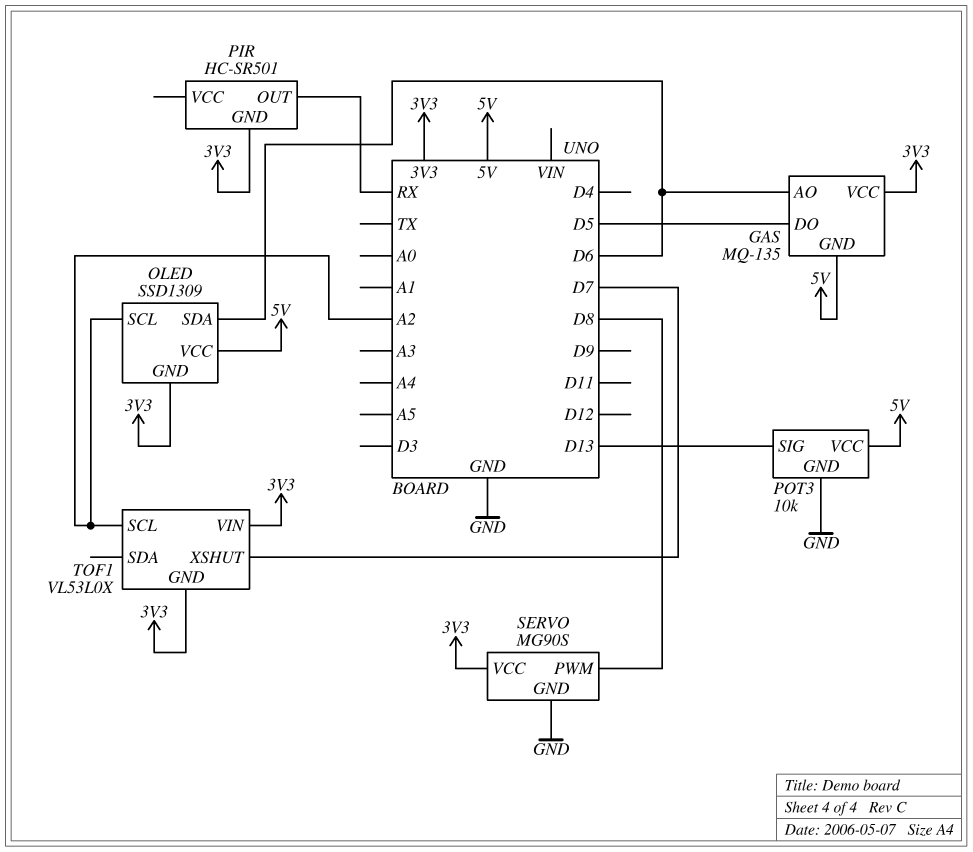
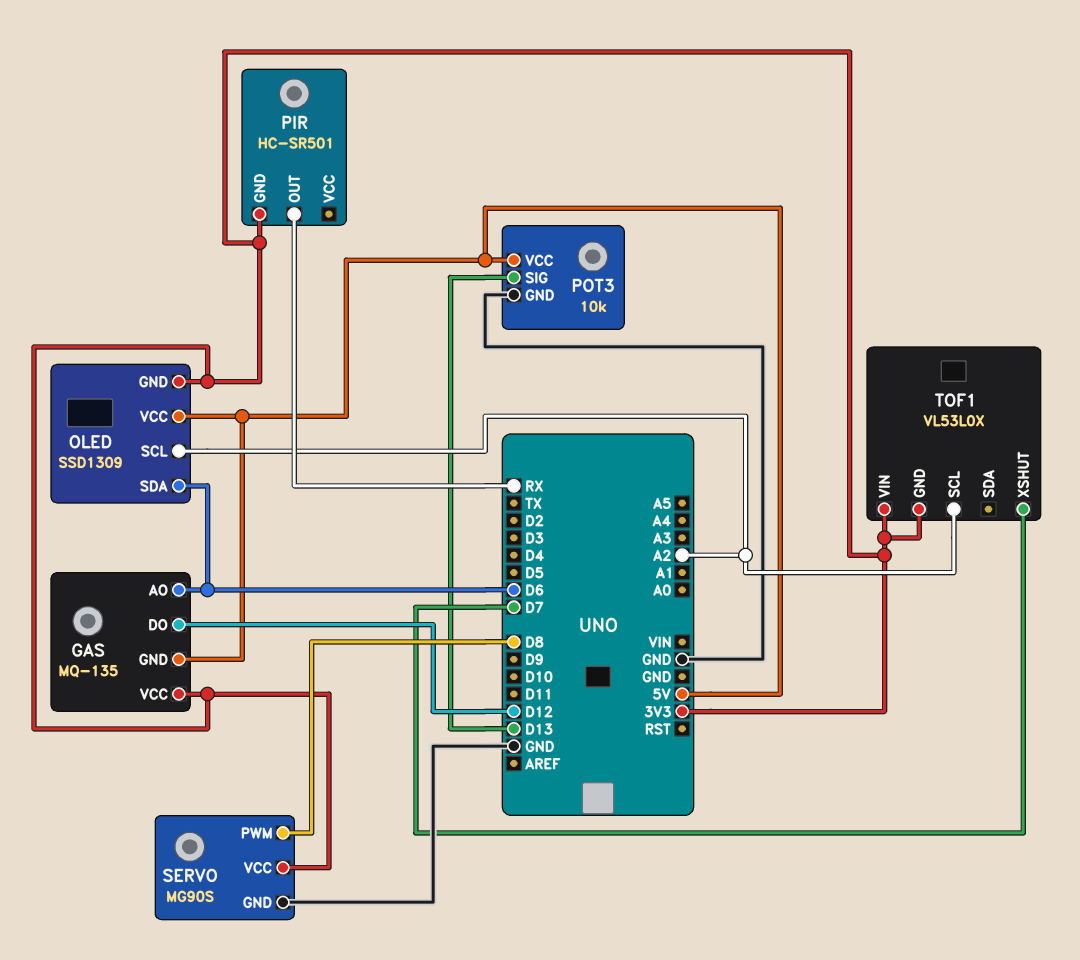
GAS pin DO: D5 -> D12

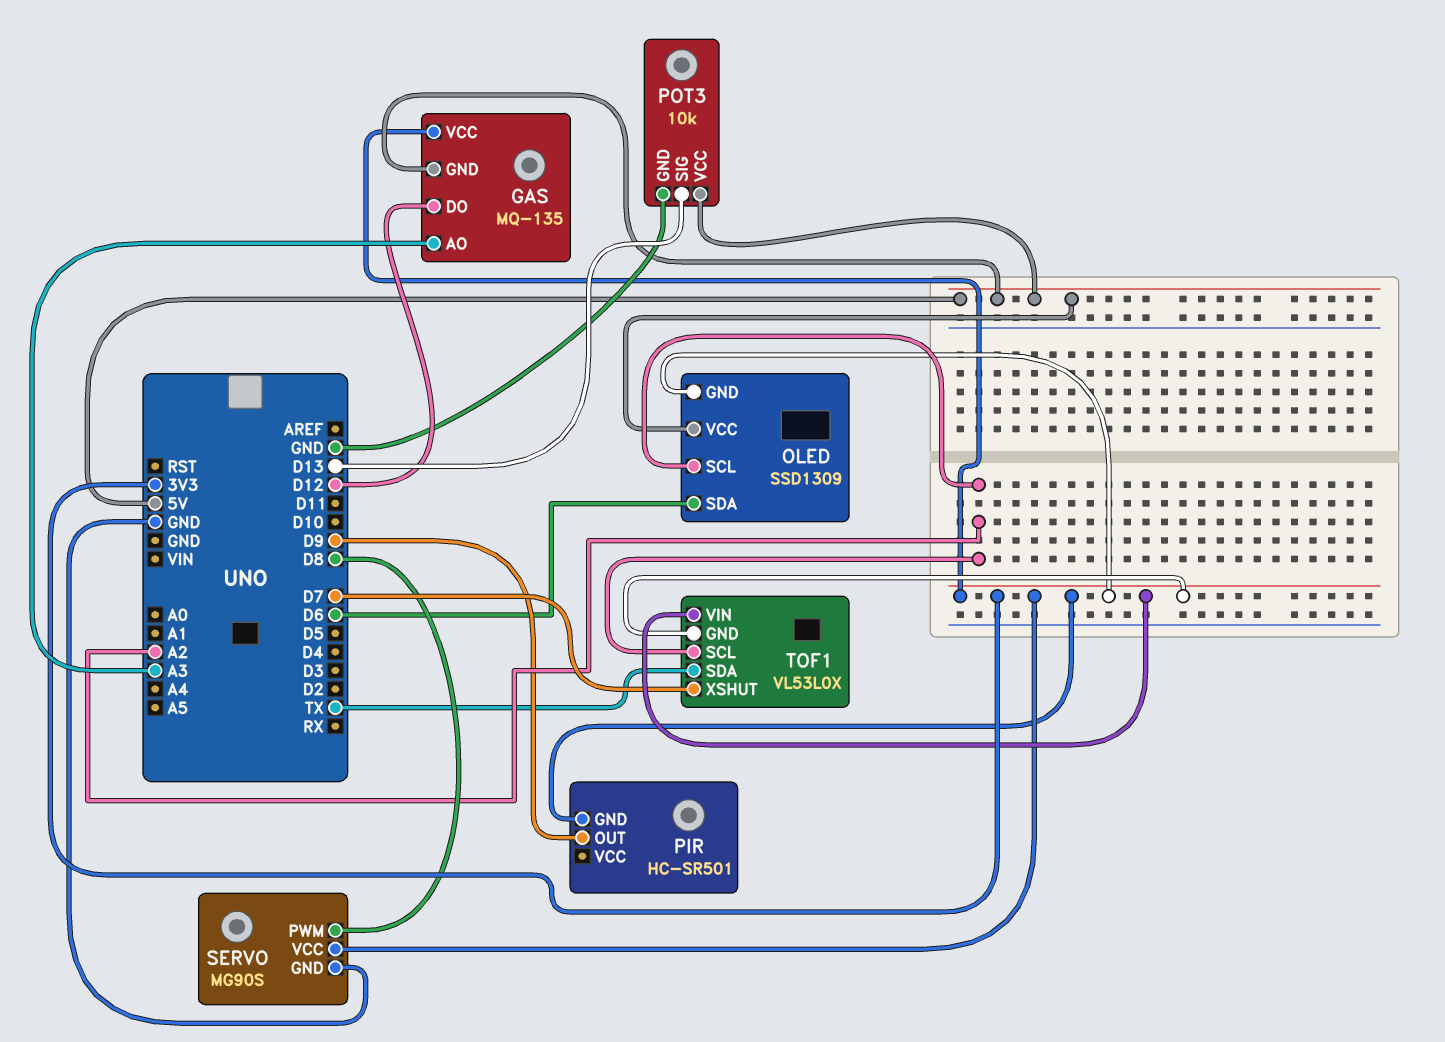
GAS pin AO: D6 -> A3
PIR pin OUT: RX -> D9
TOF1 pin SDA: none -> TX

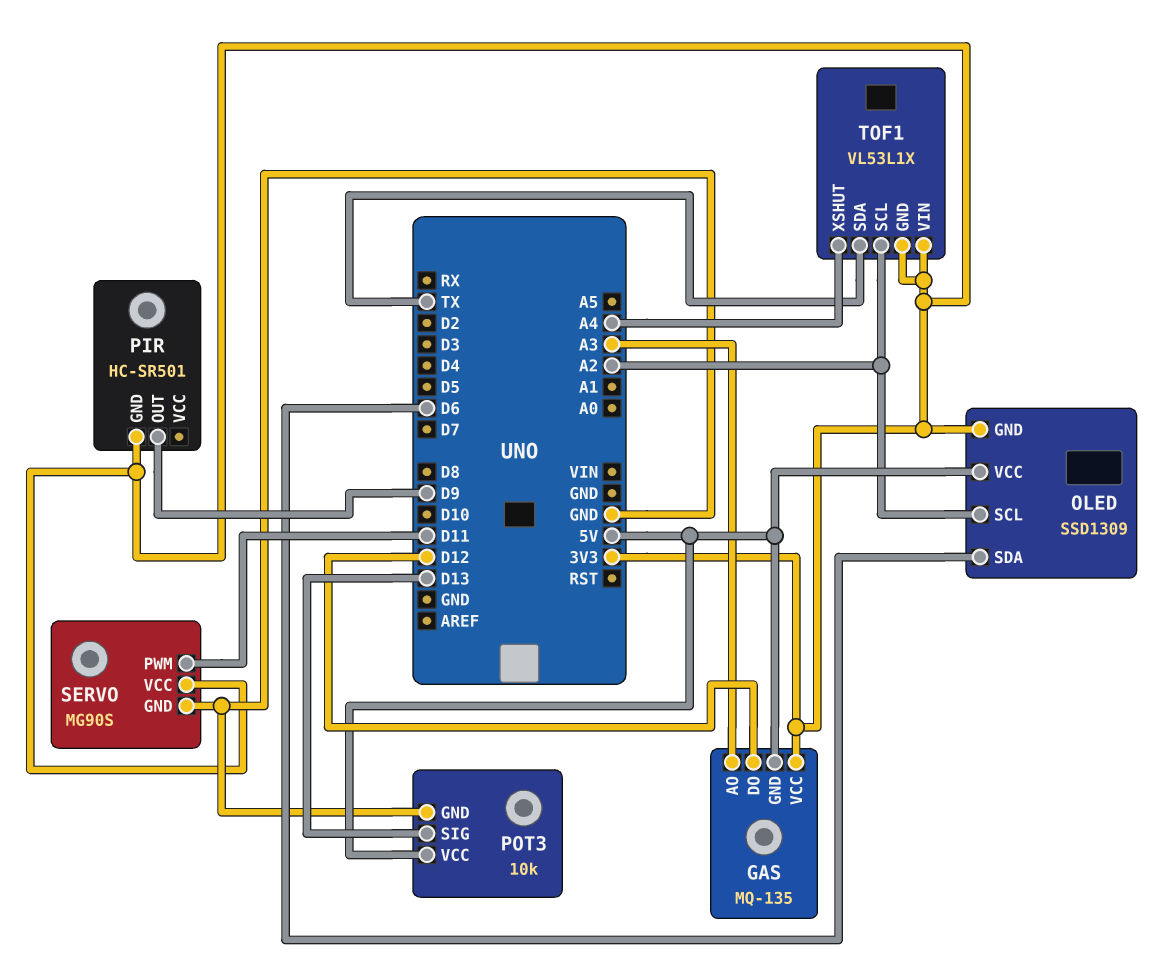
SERVO pin PWM: D8 -> D11
TOF1: VL53L0X -> VL53L1X
TOF1 pin XSHUT: D7 -> A4

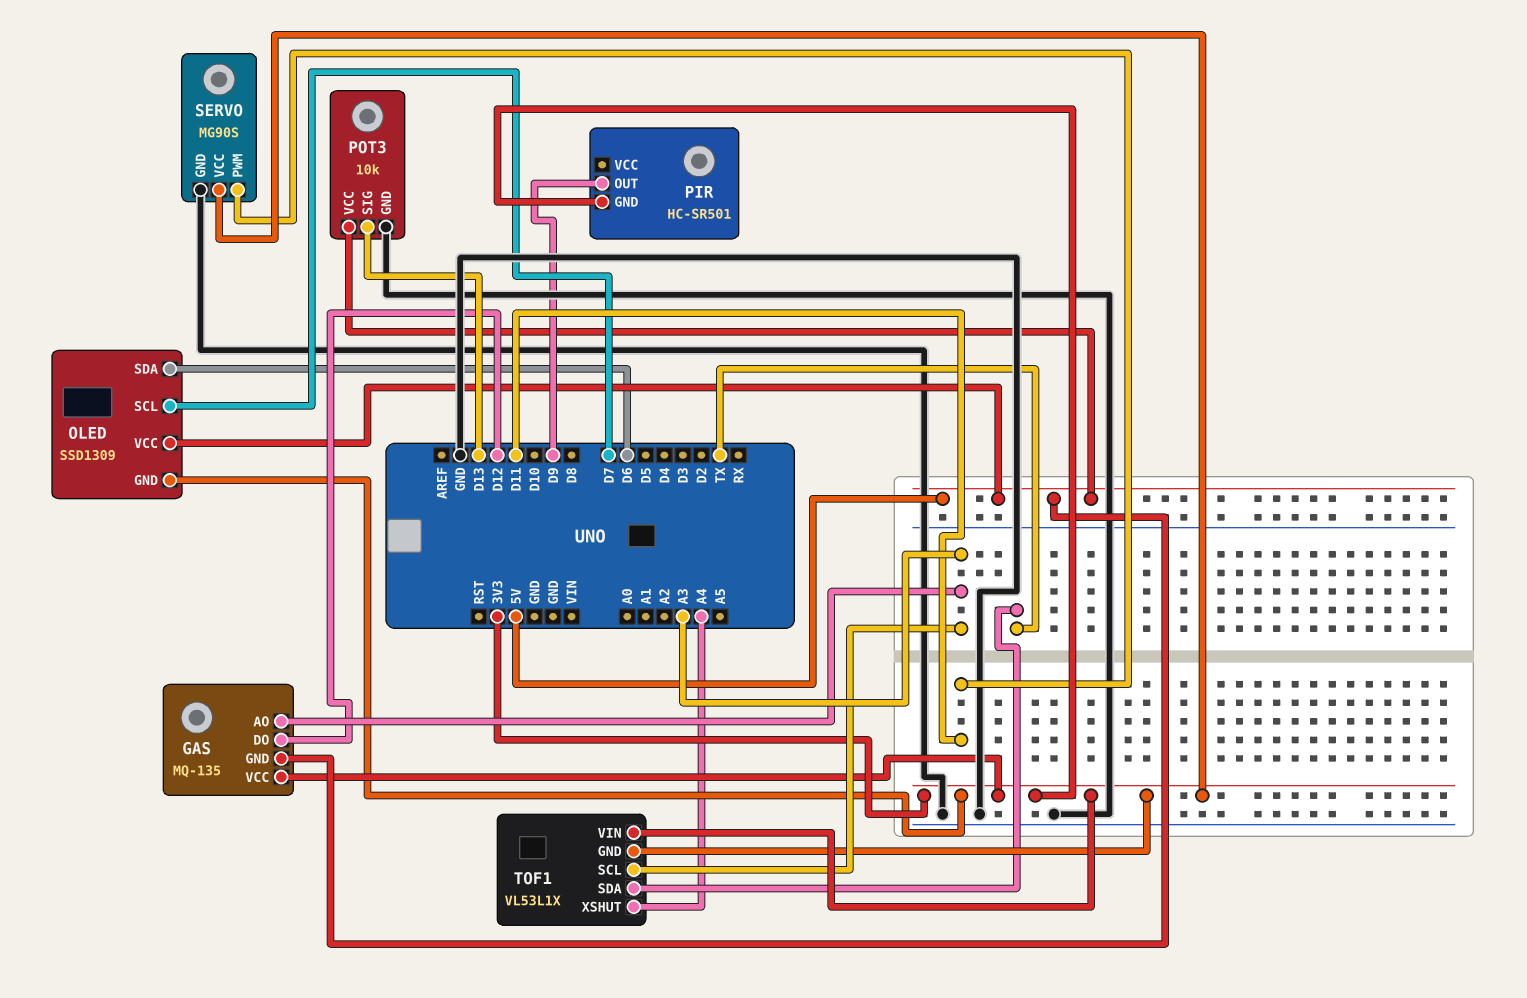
OLED pin SCL: A2 -> D7
TOF1 pin SCL: A2 -> A3

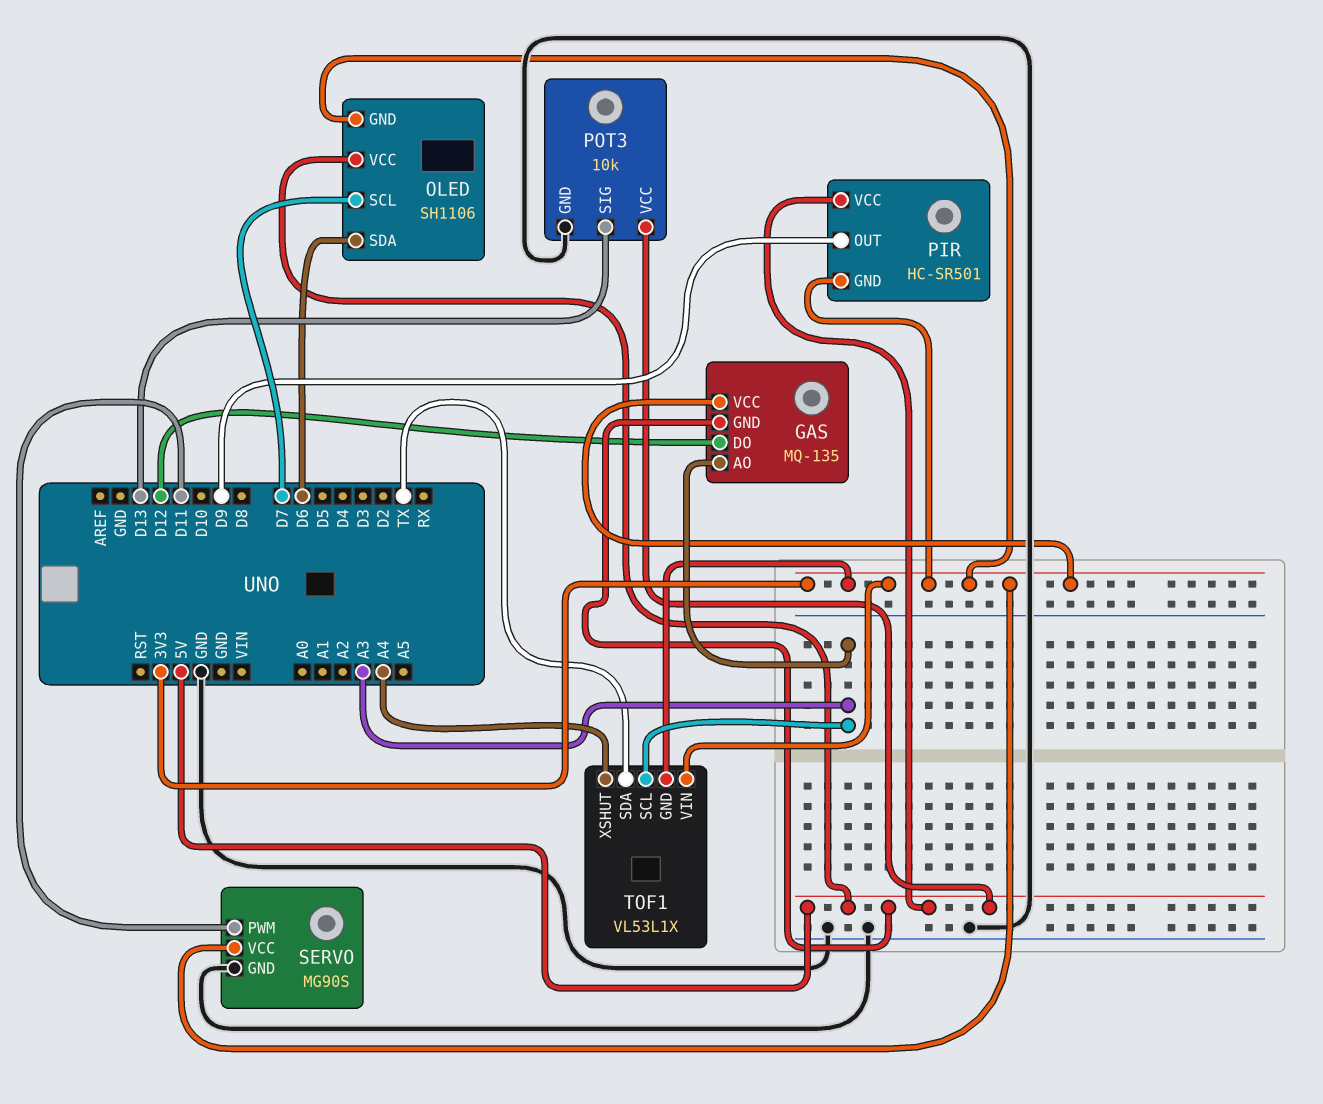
OLED: SSD1309 -> SH1106
PIR pin VCC: none -> 5V

